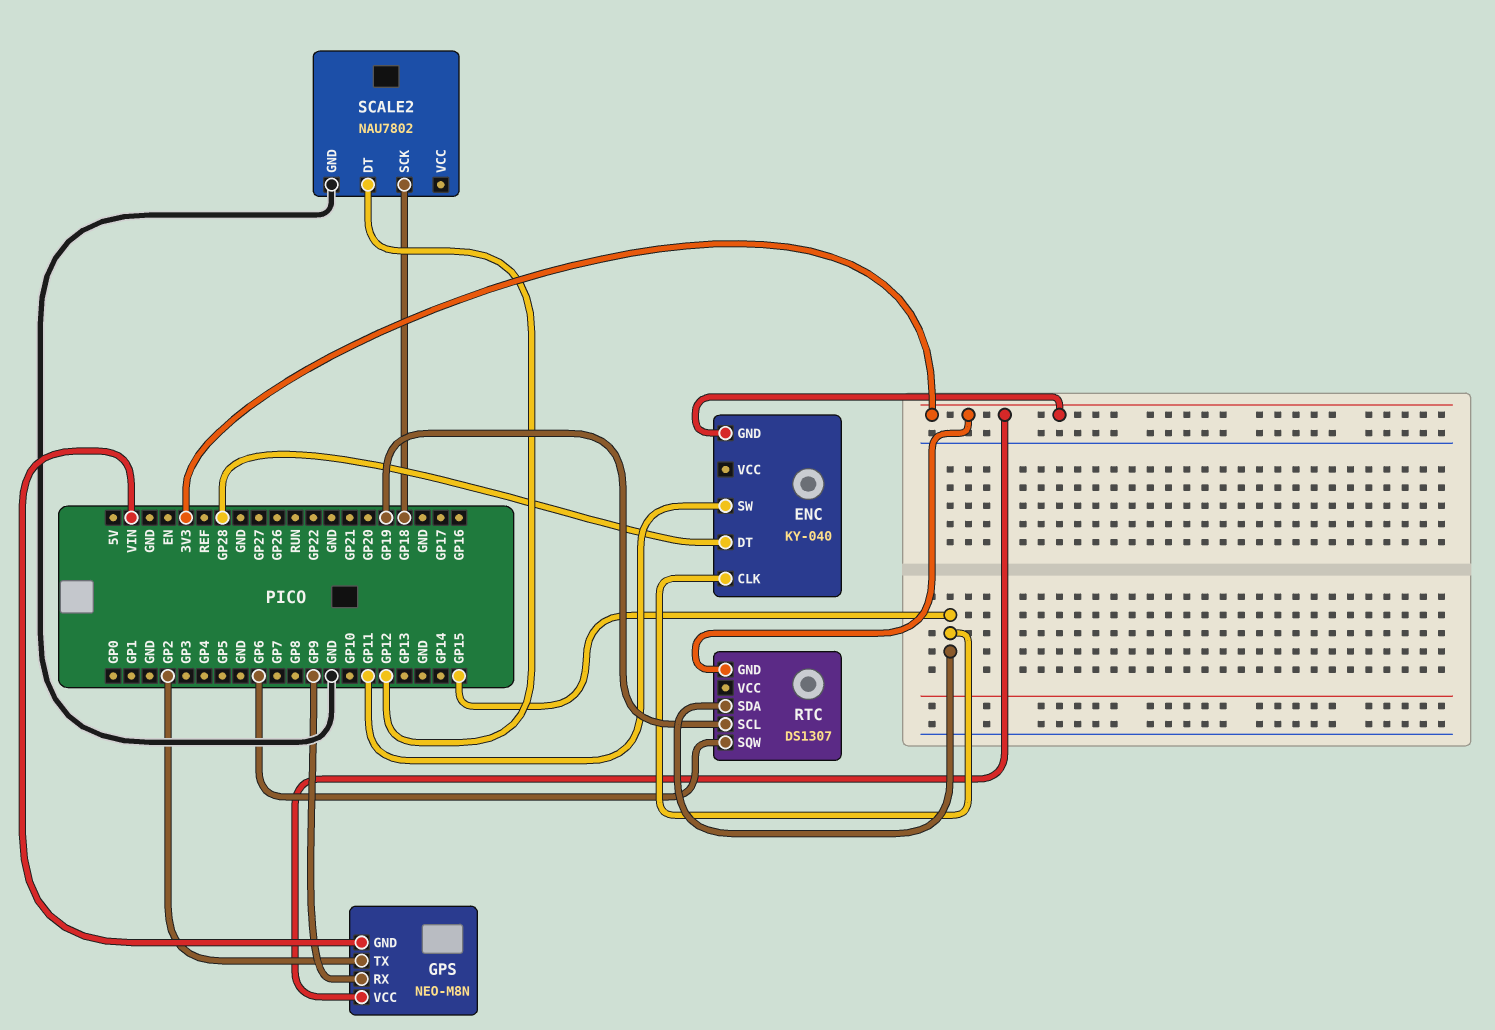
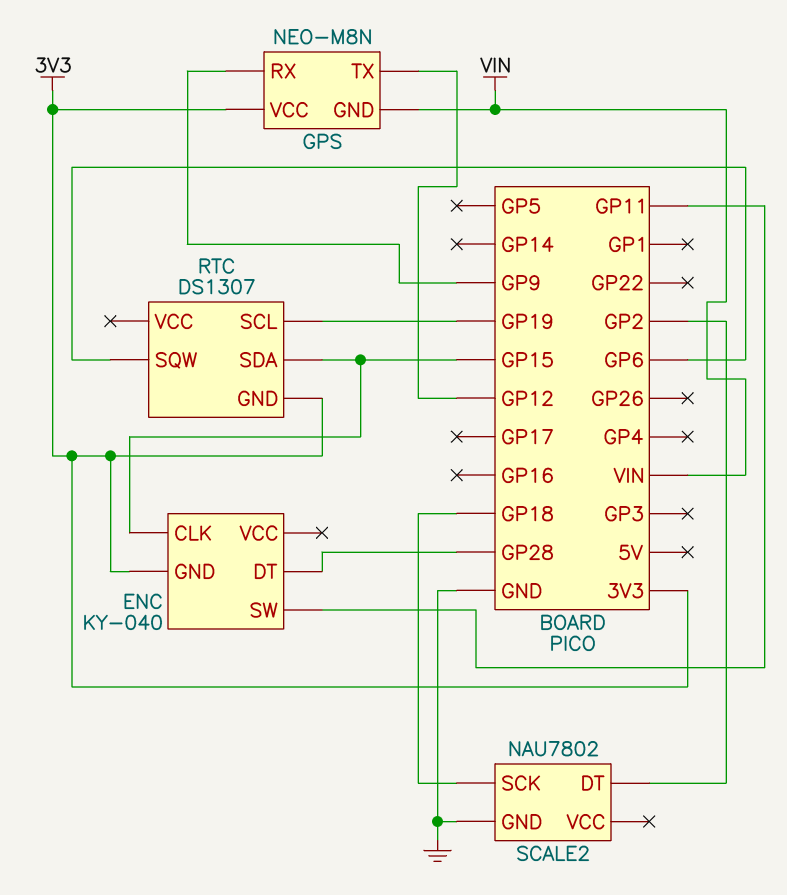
GPS pin TX: GP2 -> GP12
SCALE2 pin DT: GP12 -> GP2

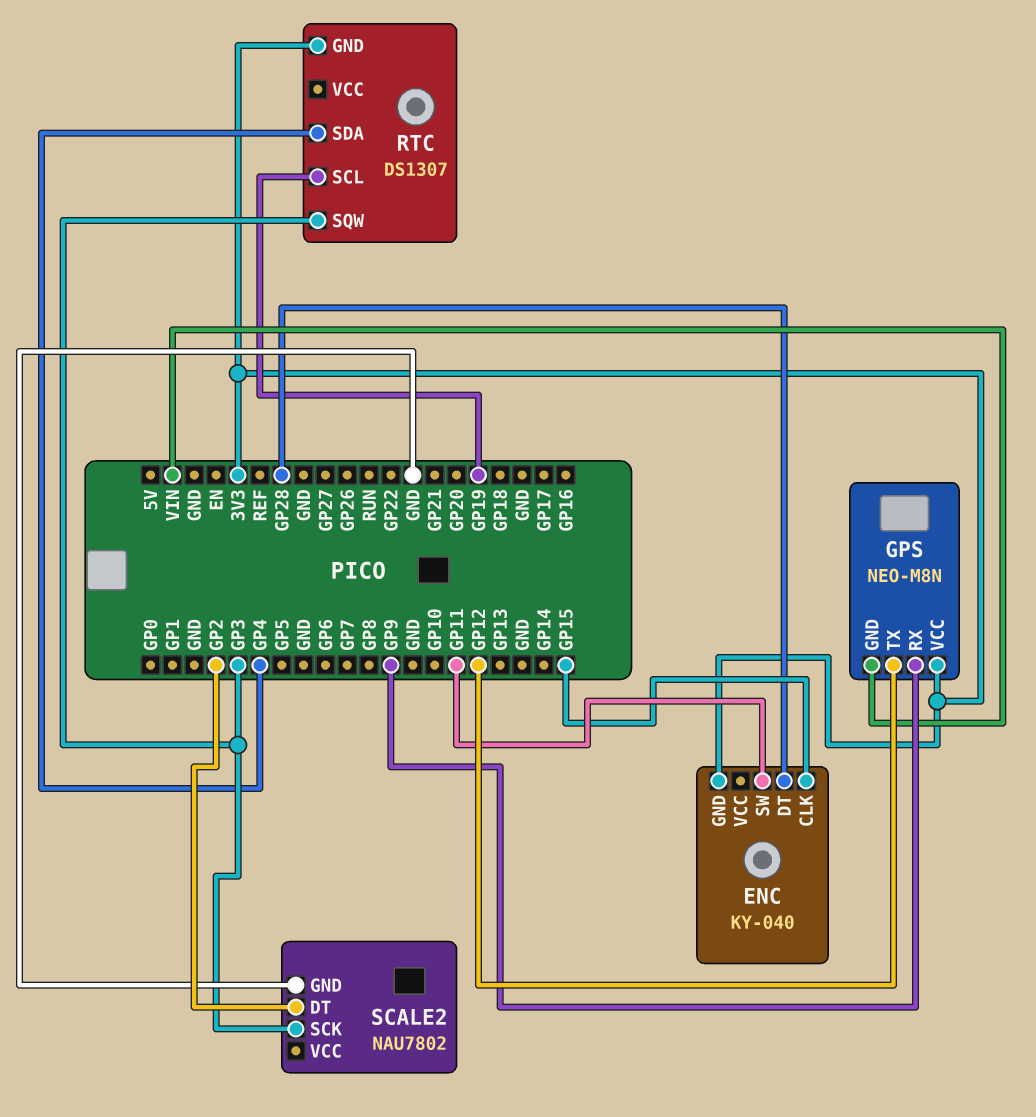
RTC pin SDA: GP15 -> GP4
RTC pin SQW: GP6 -> GP3
SCALE2 pin SCK: GP18 -> GP3

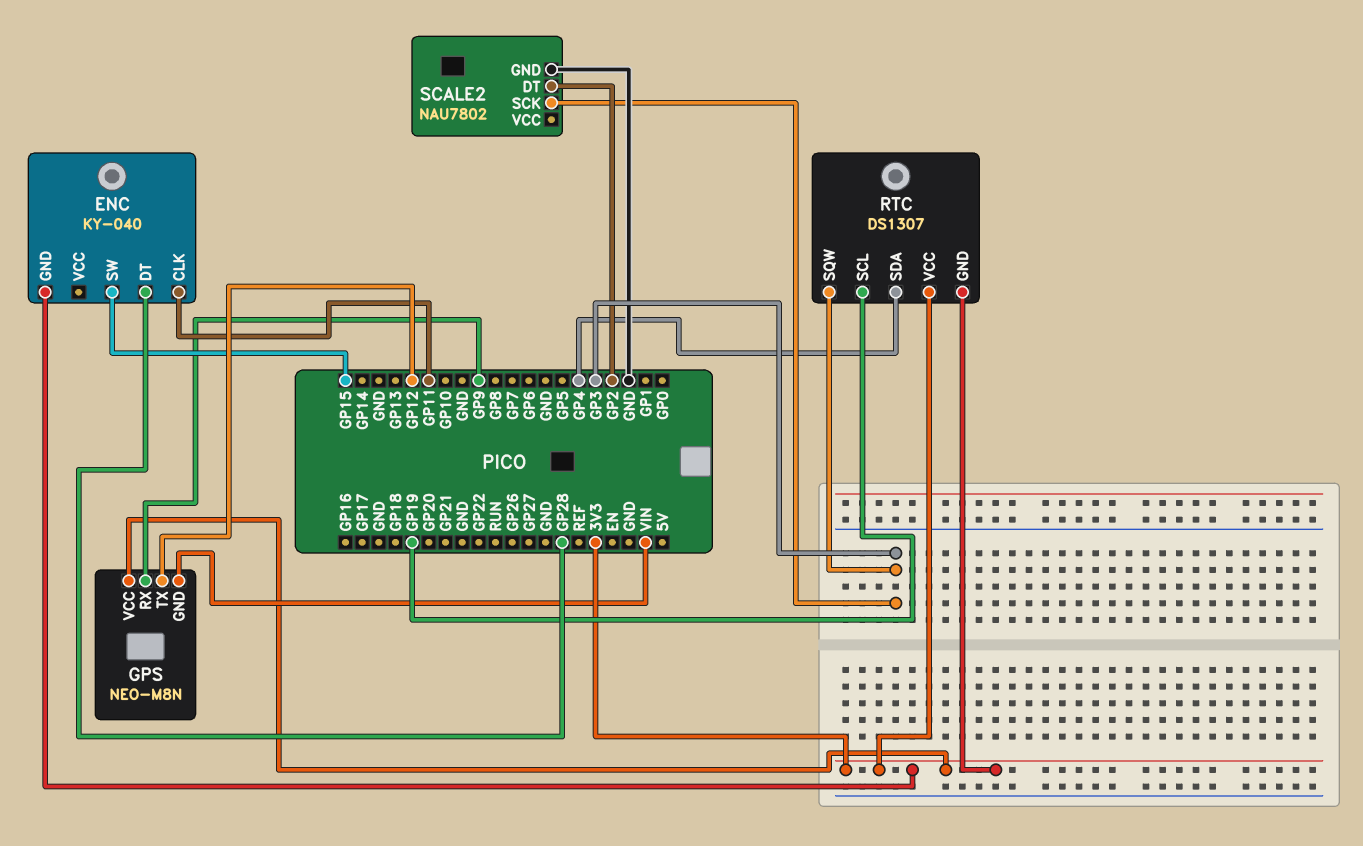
ENC pin CLK: GP15 -> GP11
ENC pin SW: GP11 -> GP15
RTC pin VCC: none -> 3V3

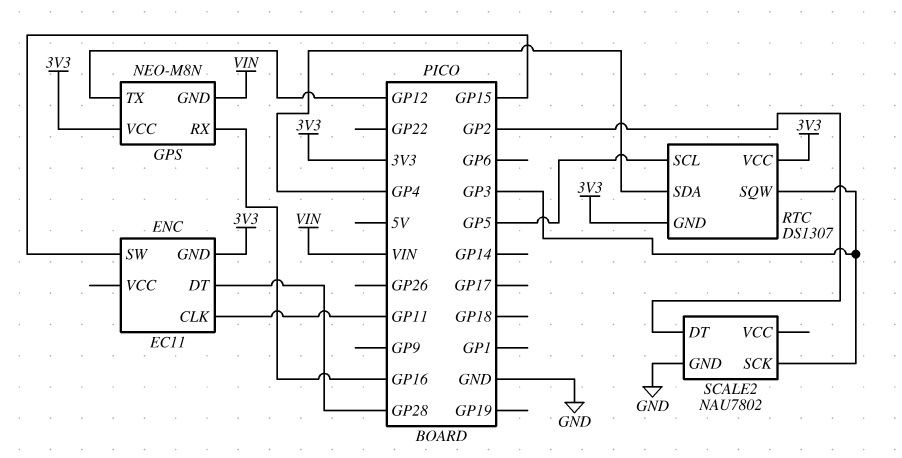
ENC: KY-040 -> EC11
GPS pin RX: GP9 -> GP16
RTC pin SCL: GP19 -> GP5

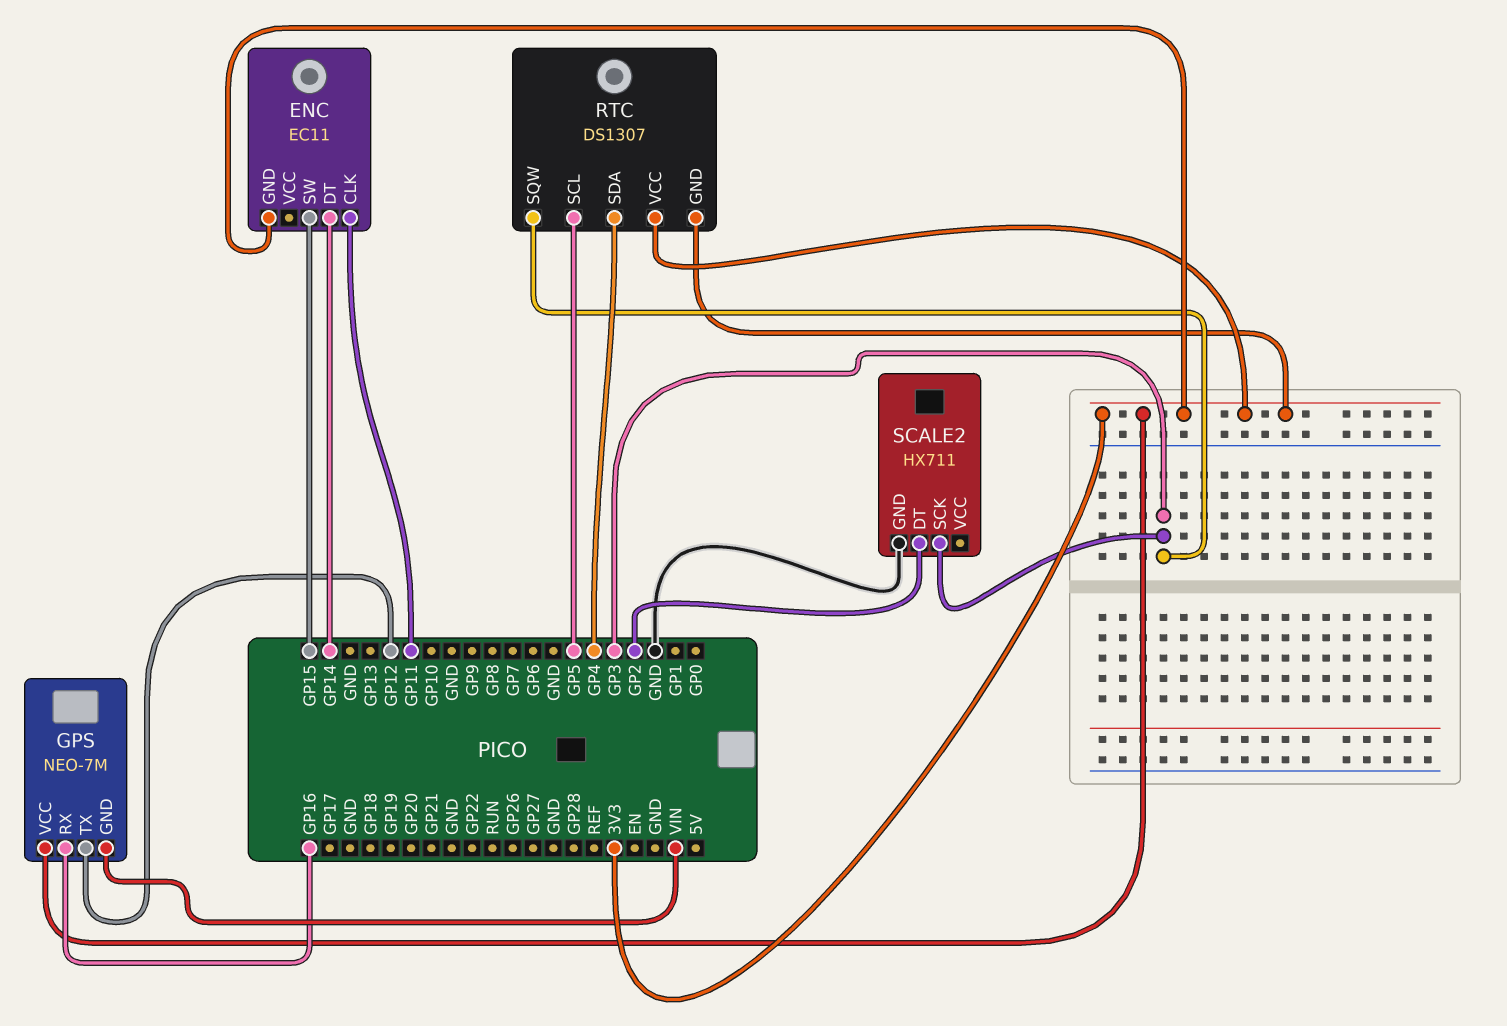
ENC pin DT: GP28 -> GP14
GPS: NEO-M8N -> NEO-7M
SCALE2: NAU7802 -> HX711

